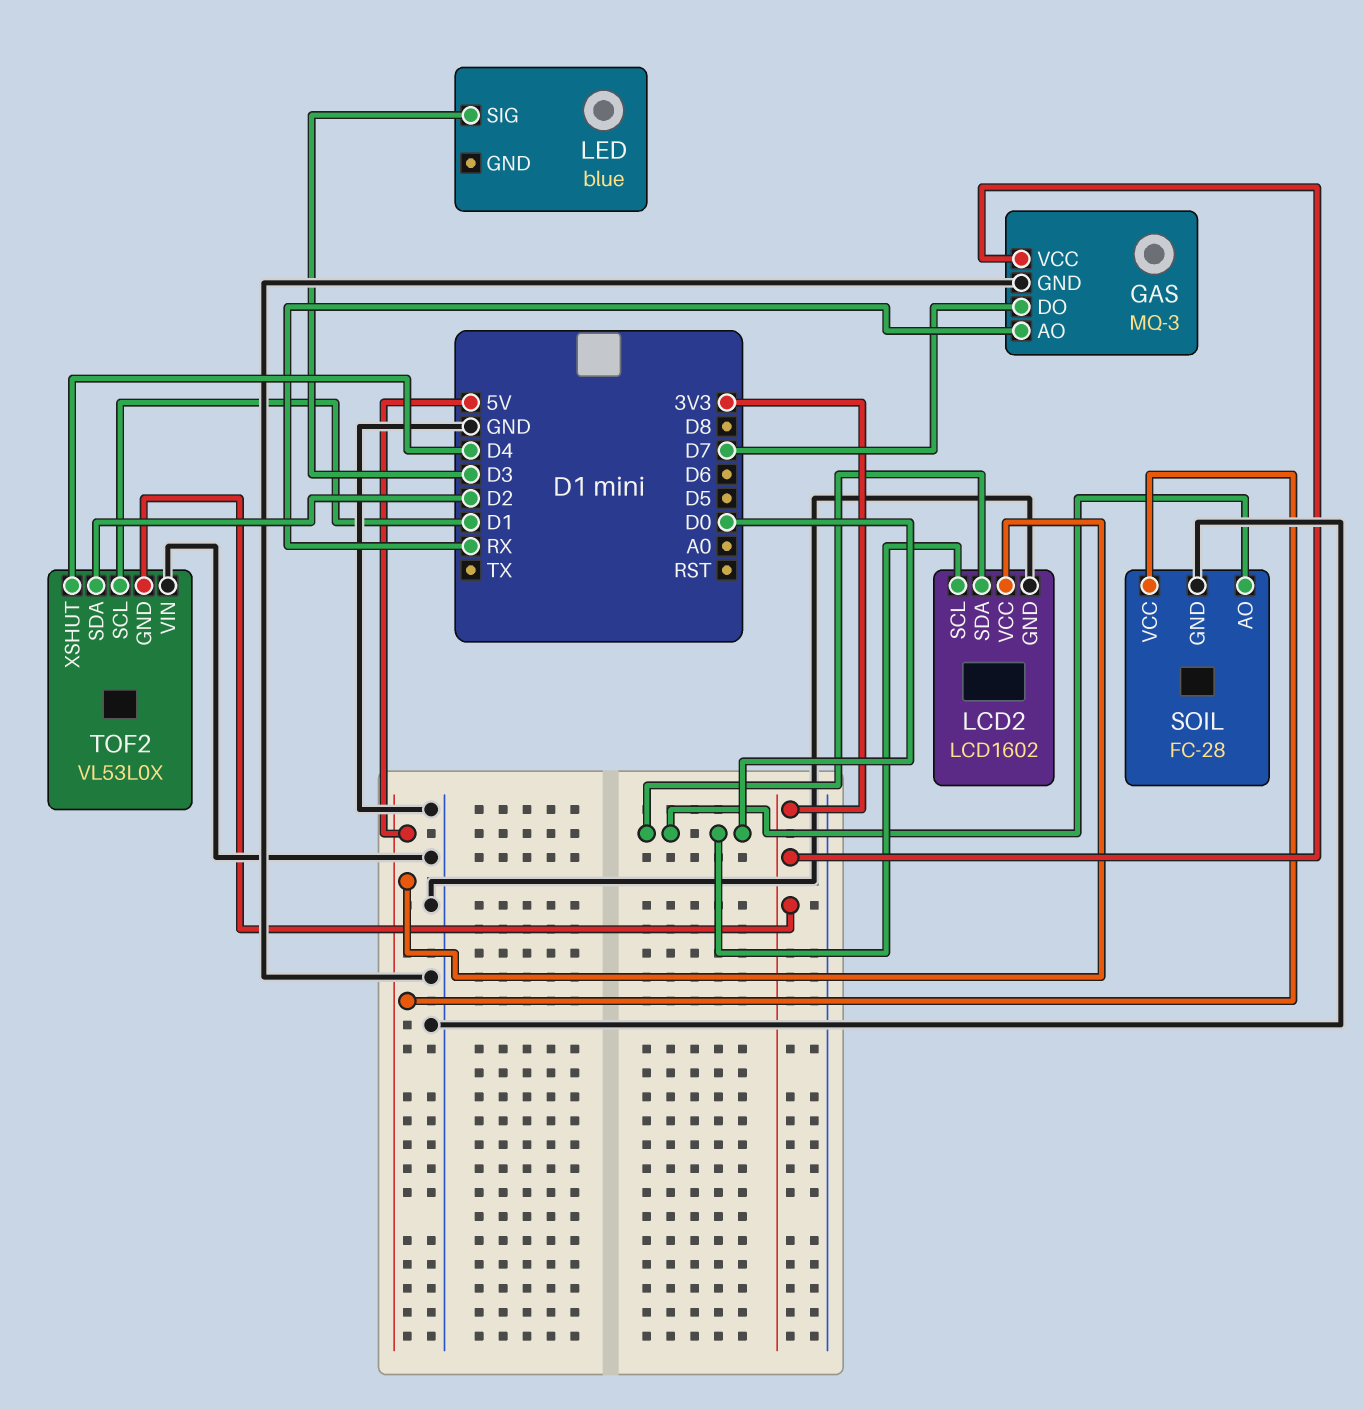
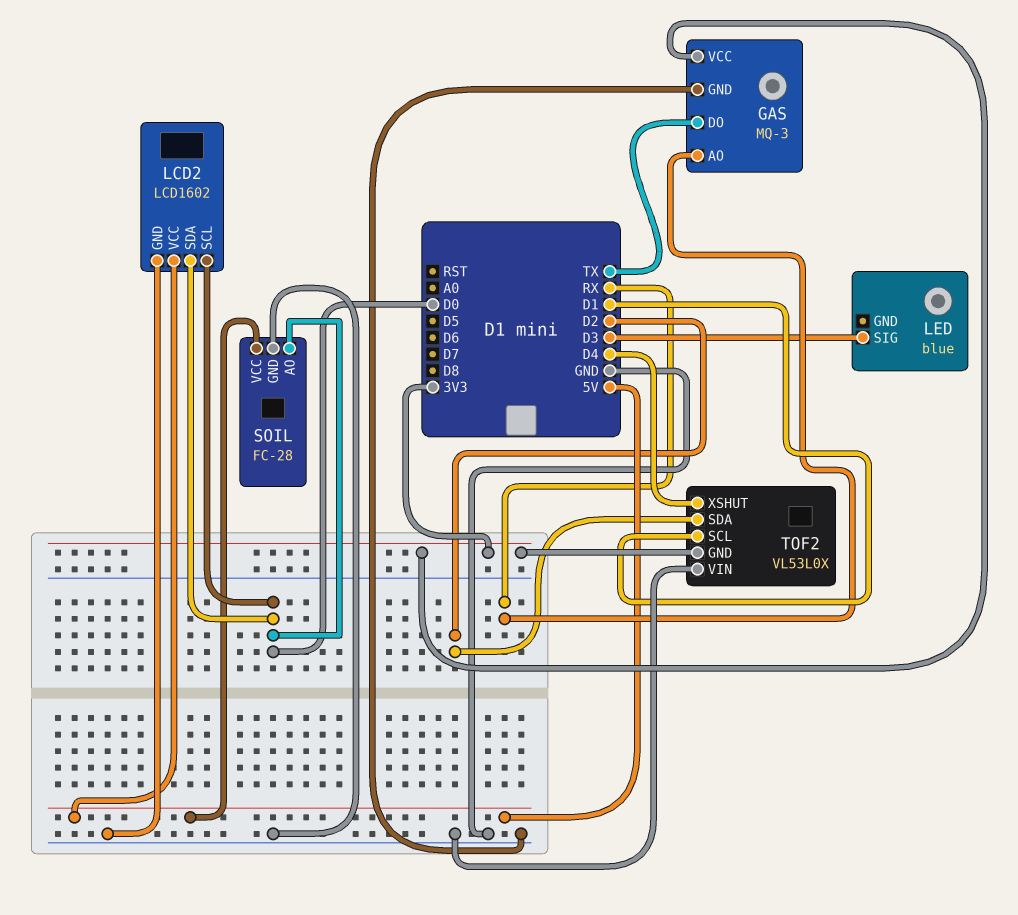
GAS pin DO: D7 -> TX

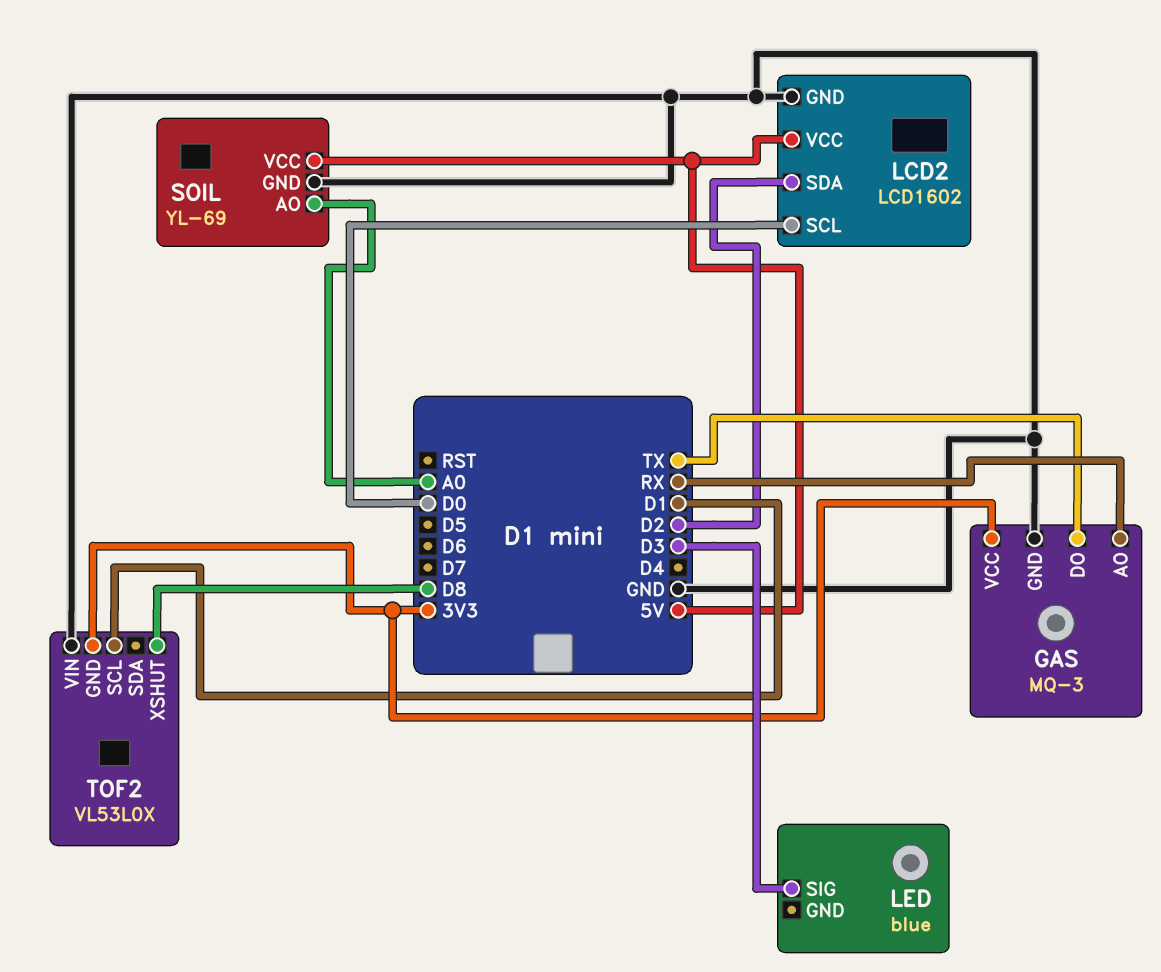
LCD2 pin SDA: D0 -> D2
SOIL: FC-28 -> YL-69
SOIL pin AO: D0 -> A0
TOF2 pin SDA: D2 -> none
TOF2 pin XSHUT: D4 -> D8

